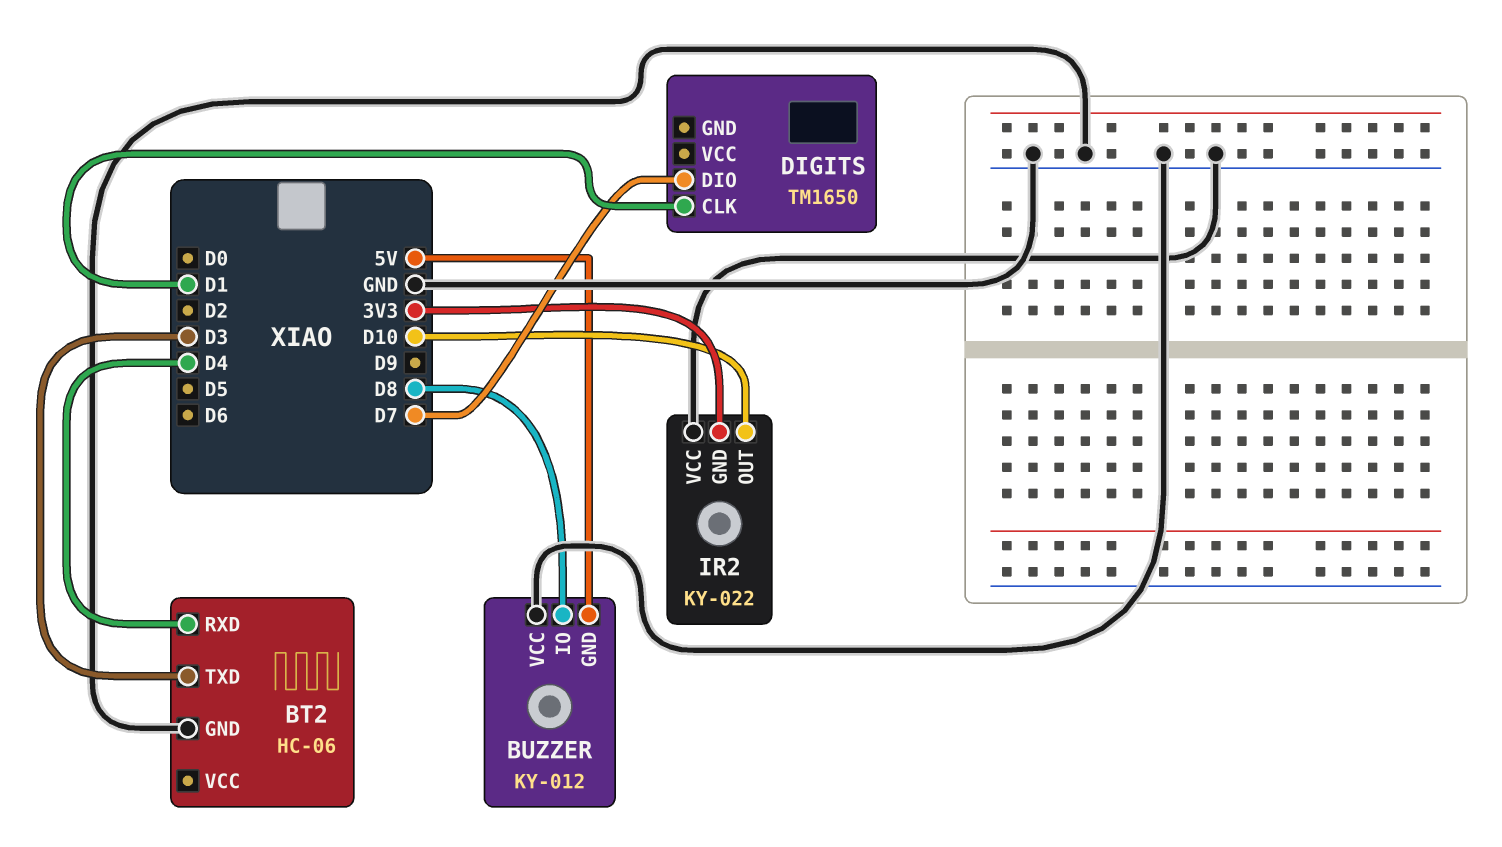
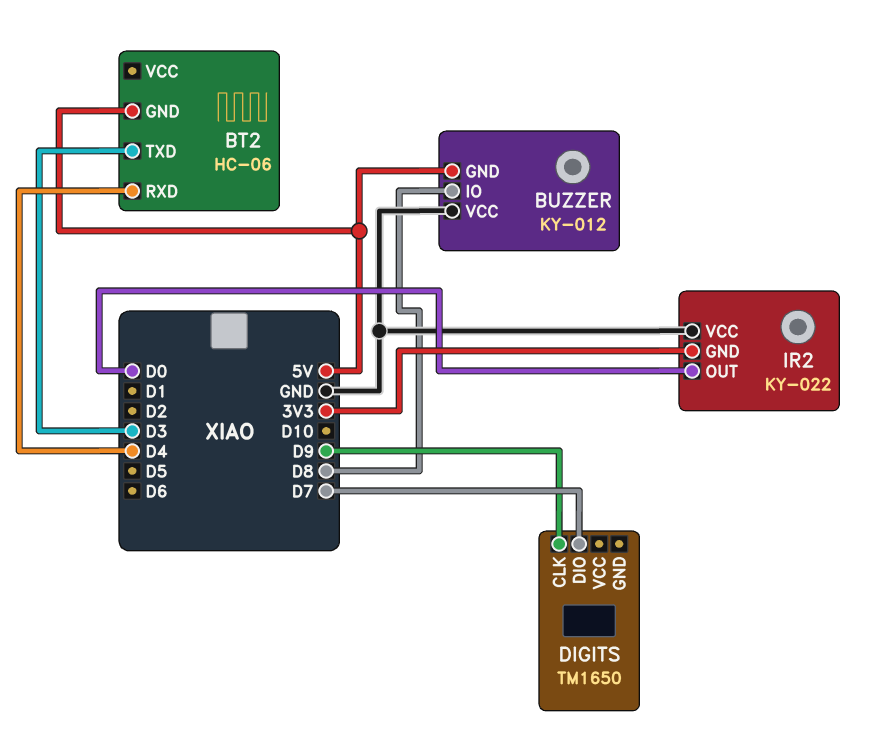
BT2 pin GND: GND -> 5V
DIGITS pin CLK: D1 -> D9
IR2 pin OUT: D10 -> D0

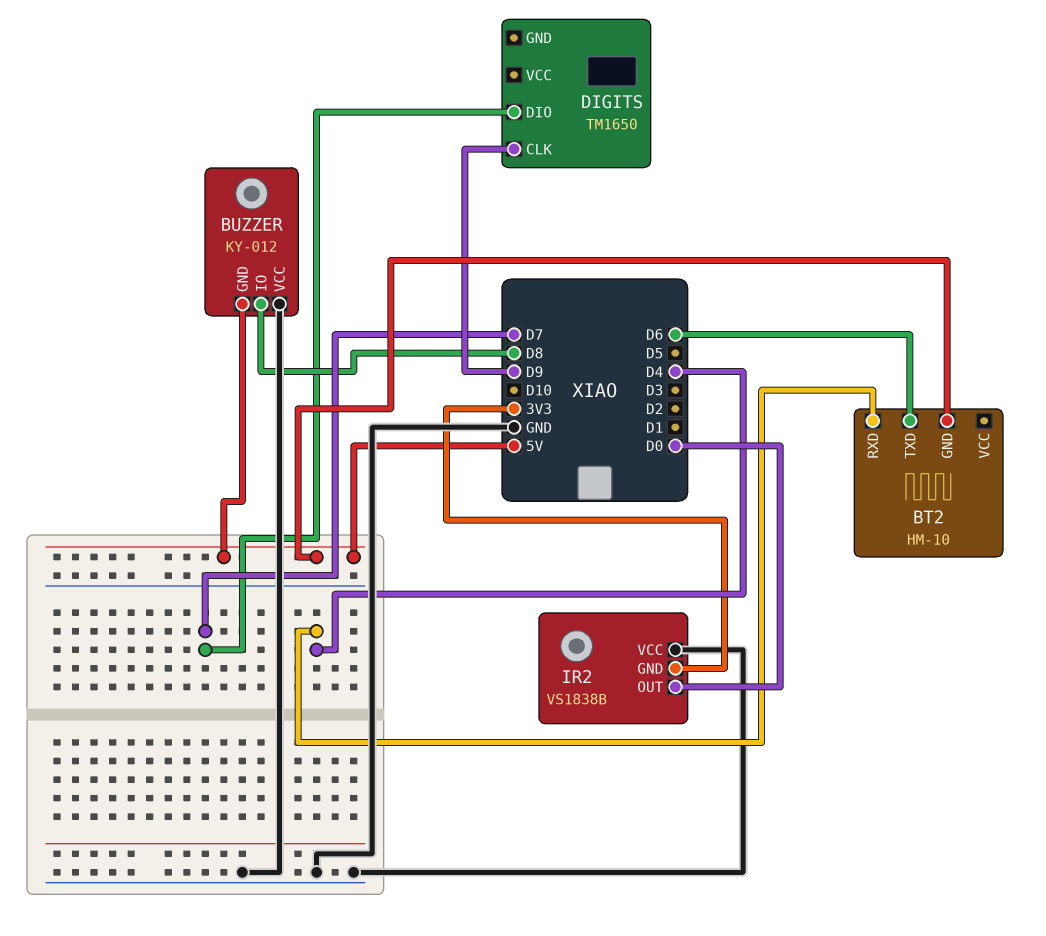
BT2: HC-06 -> HM-10
BT2 pin TXD: D3 -> D6
IR2: KY-022 -> VS1838B

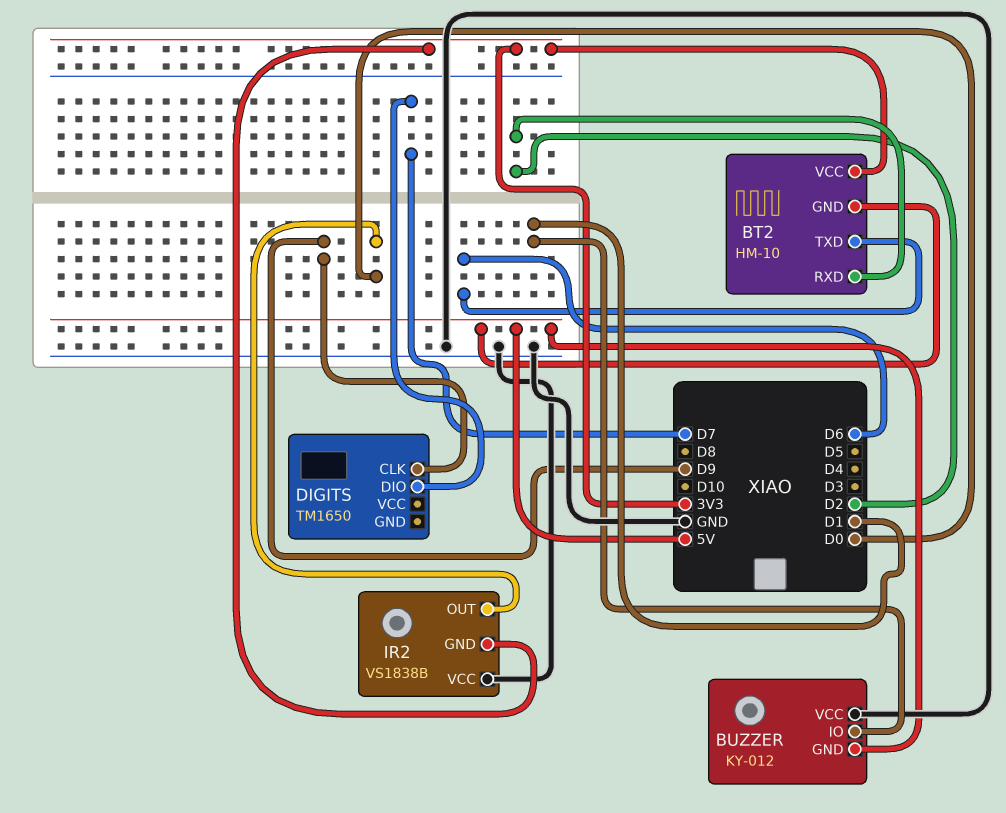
BT2 pin RXD: D4 -> D2
BT2 pin VCC: none -> 3V3
BUZZER pin IO: D8 -> D1

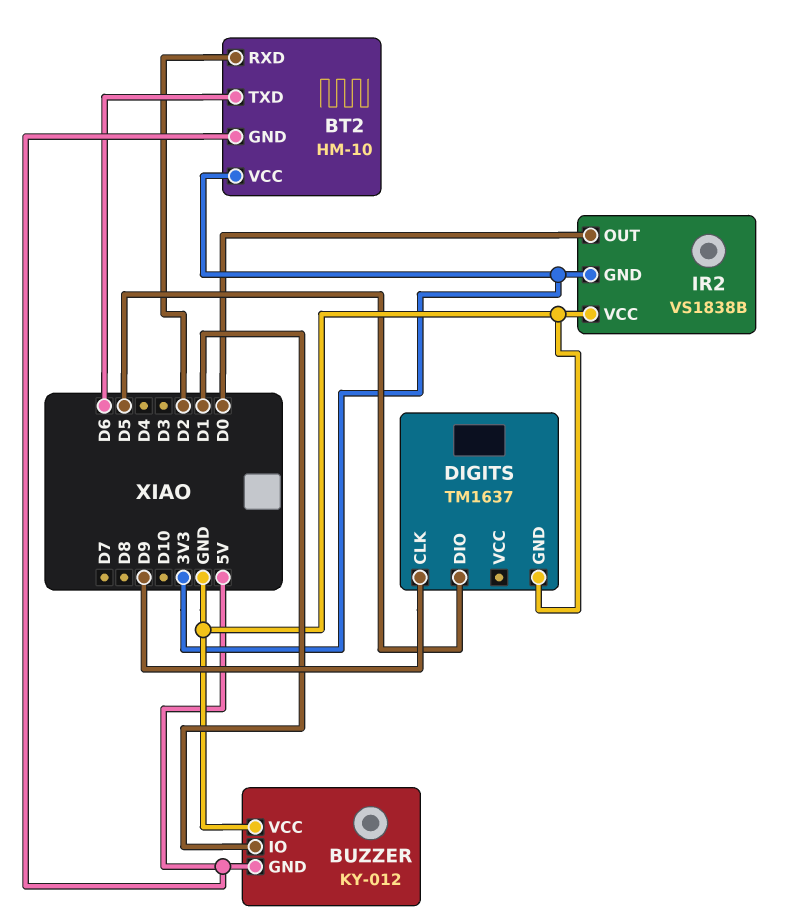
DIGITS: TM1650 -> TM1637
DIGITS pin DIO: D7 -> D5
DIGITS pin GND: none -> GND

